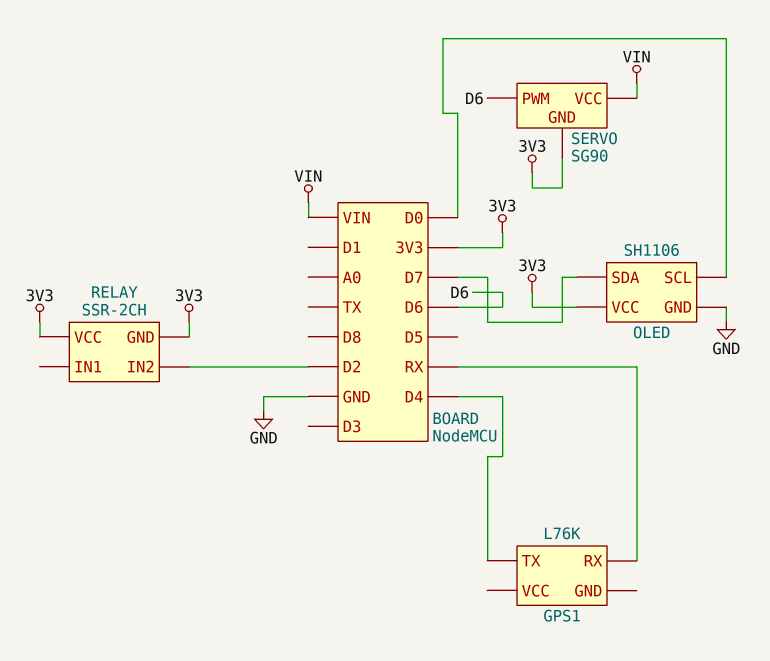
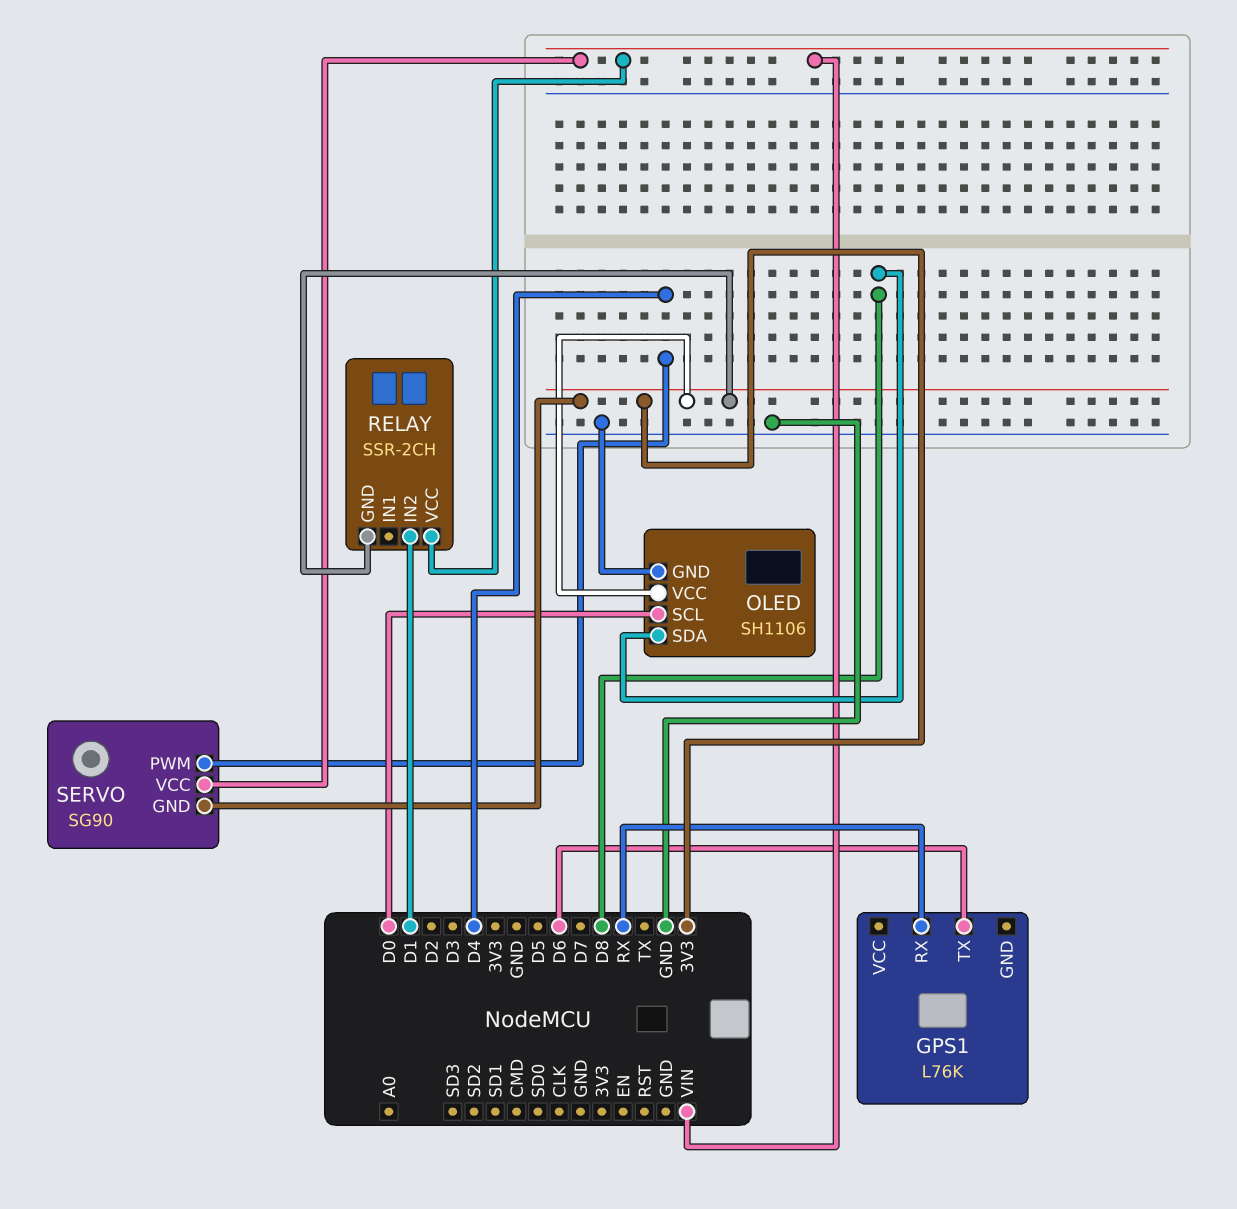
GPS1 pin TX: D4 -> D6
OLED pin SDA: D7 -> D8
RELAY pin IN2: D2 -> D1
RELAY pin VCC: 3V3 -> VIN
SERVO pin PWM: D6 -> D4

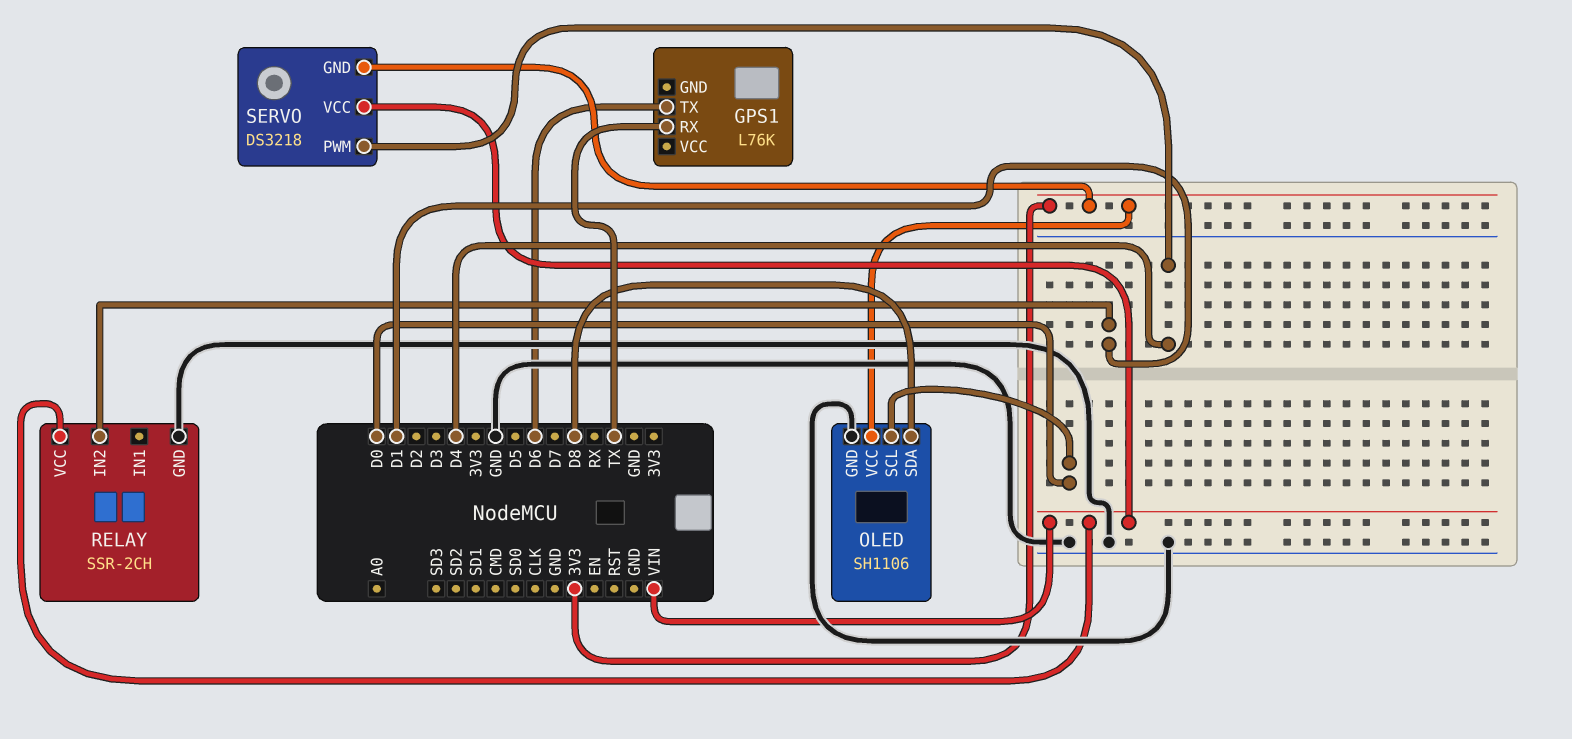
GPS1 pin RX: RX -> TX
RELAY pin GND: 3V3 -> GND
SERVO: SG90 -> DS3218

